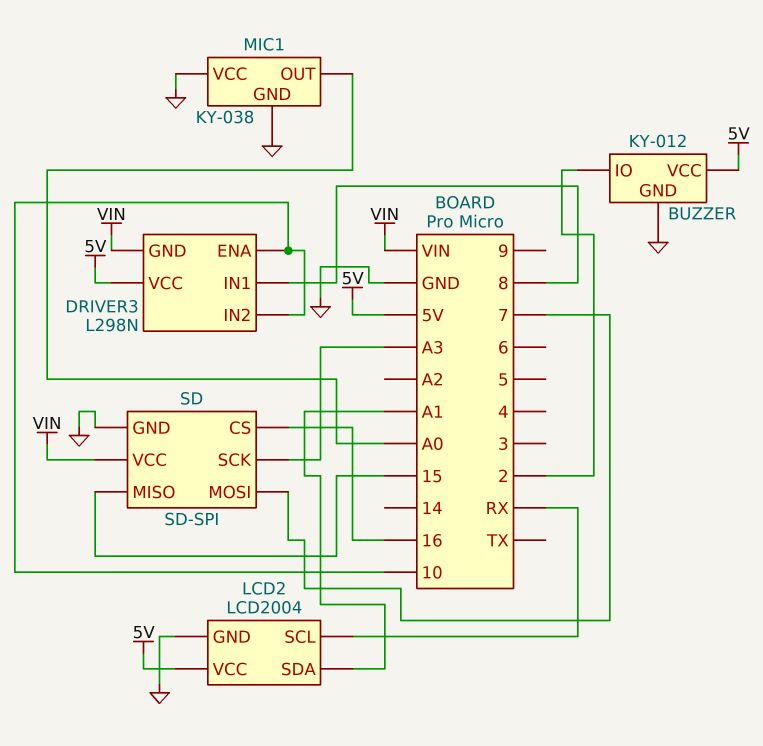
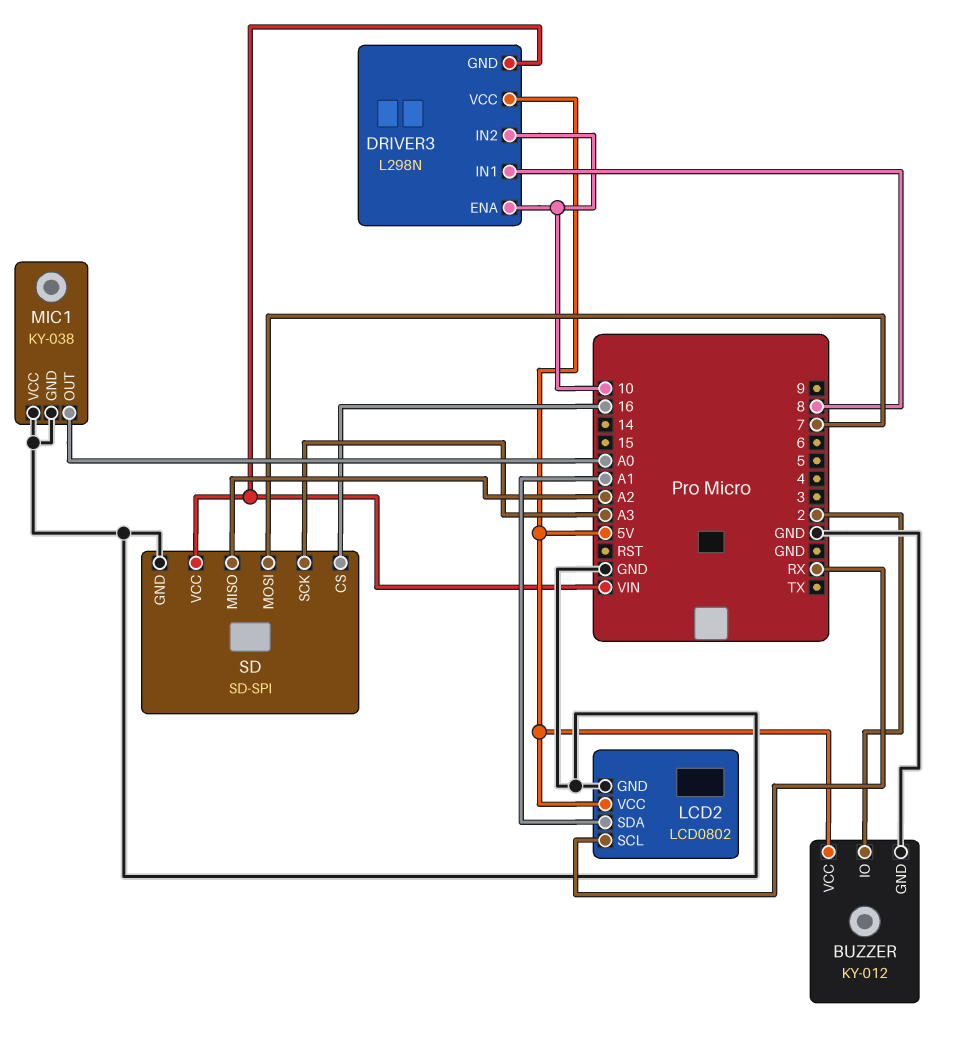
LCD2: LCD2004 -> LCD0802
SD pin MISO: 15 -> A2

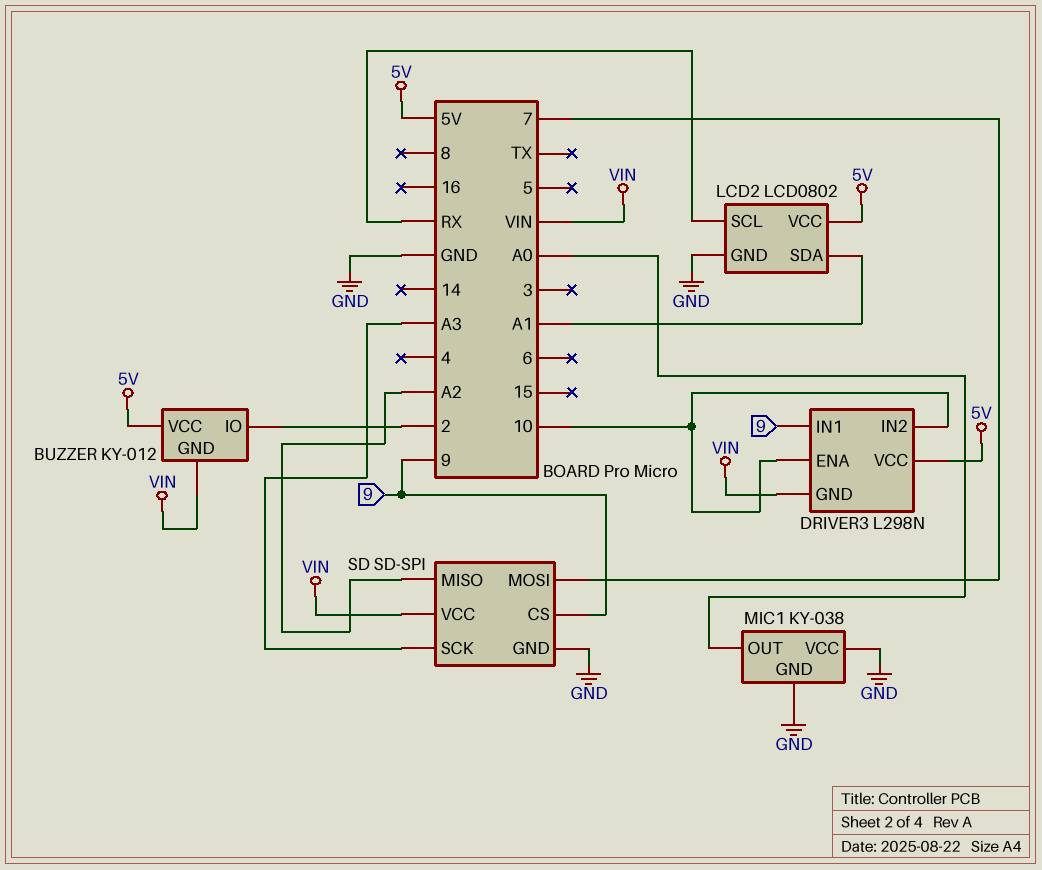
BUZZER pin GND: GND -> VIN
DRIVER3 pin IN1: 8 -> 9
SD pin CS: 16 -> 9

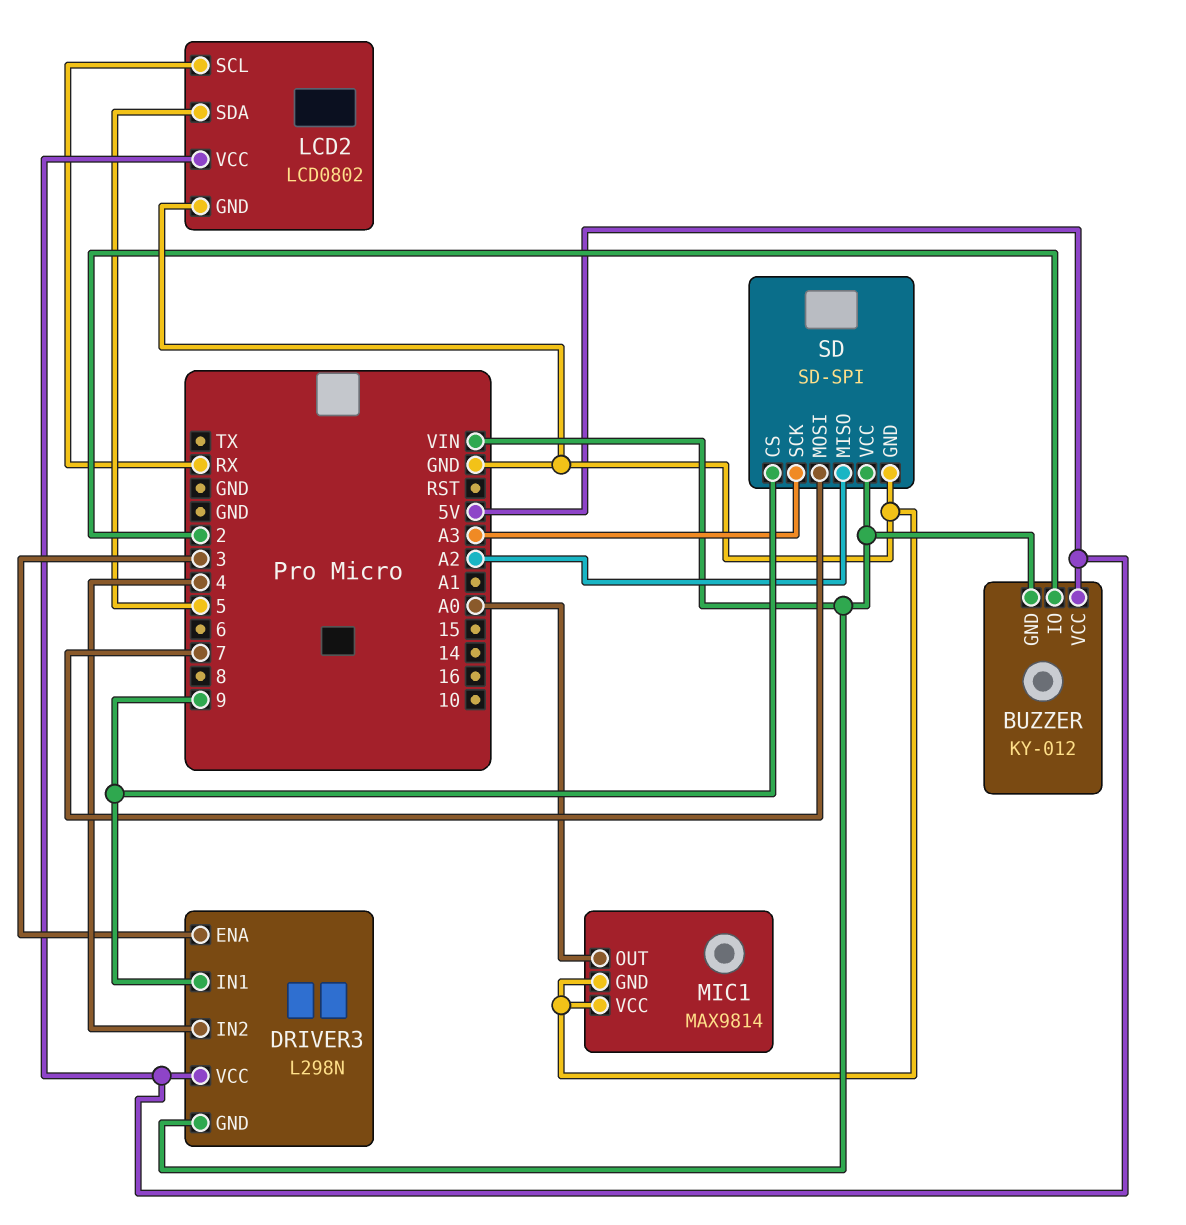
DRIVER3 pin ENA: 10 -> 3
DRIVER3 pin IN2: 10 -> 4
LCD2 pin SDA: A1 -> 5
MIC1: KY-038 -> MAX9814

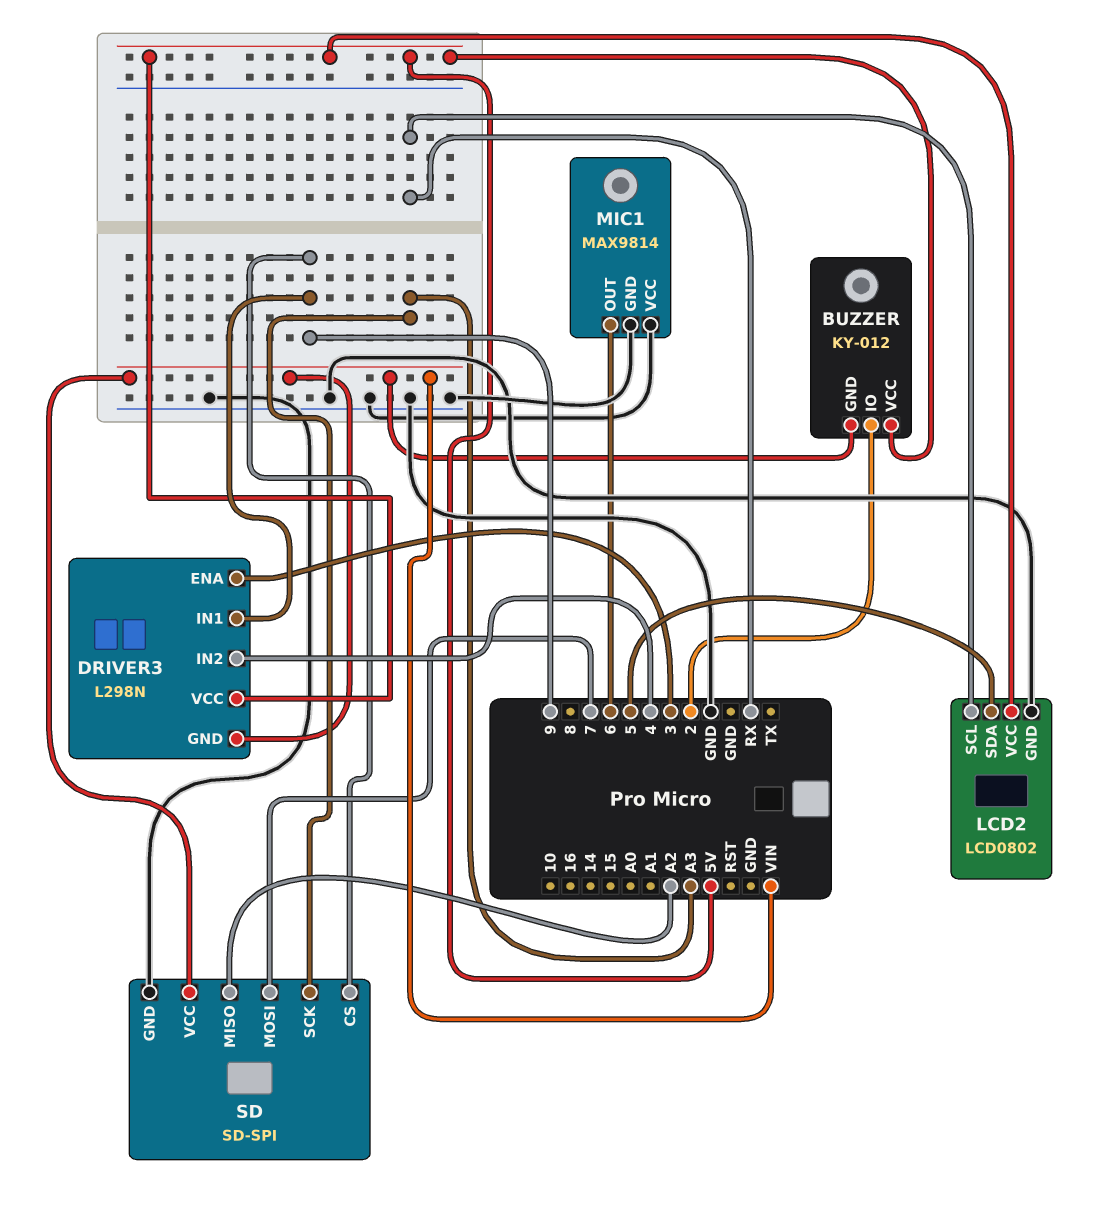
MIC1 pin OUT: A0 -> 6

